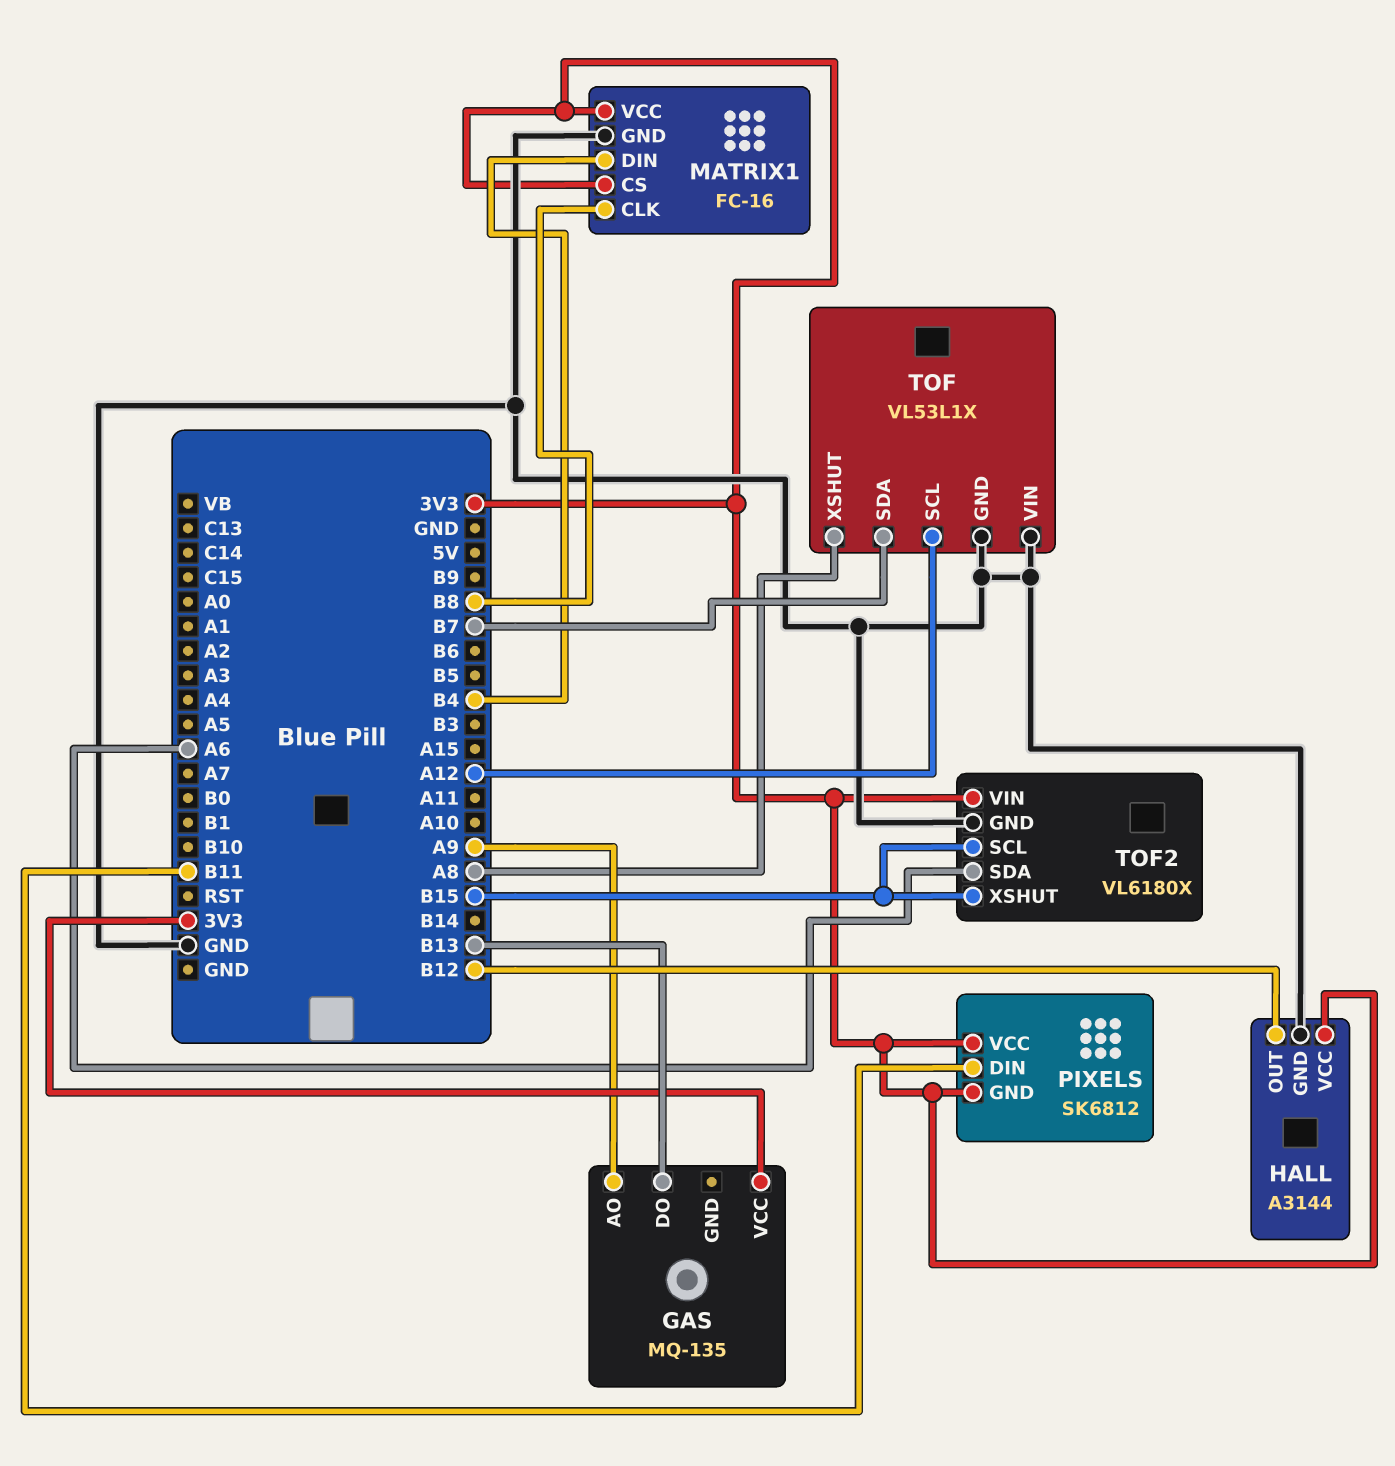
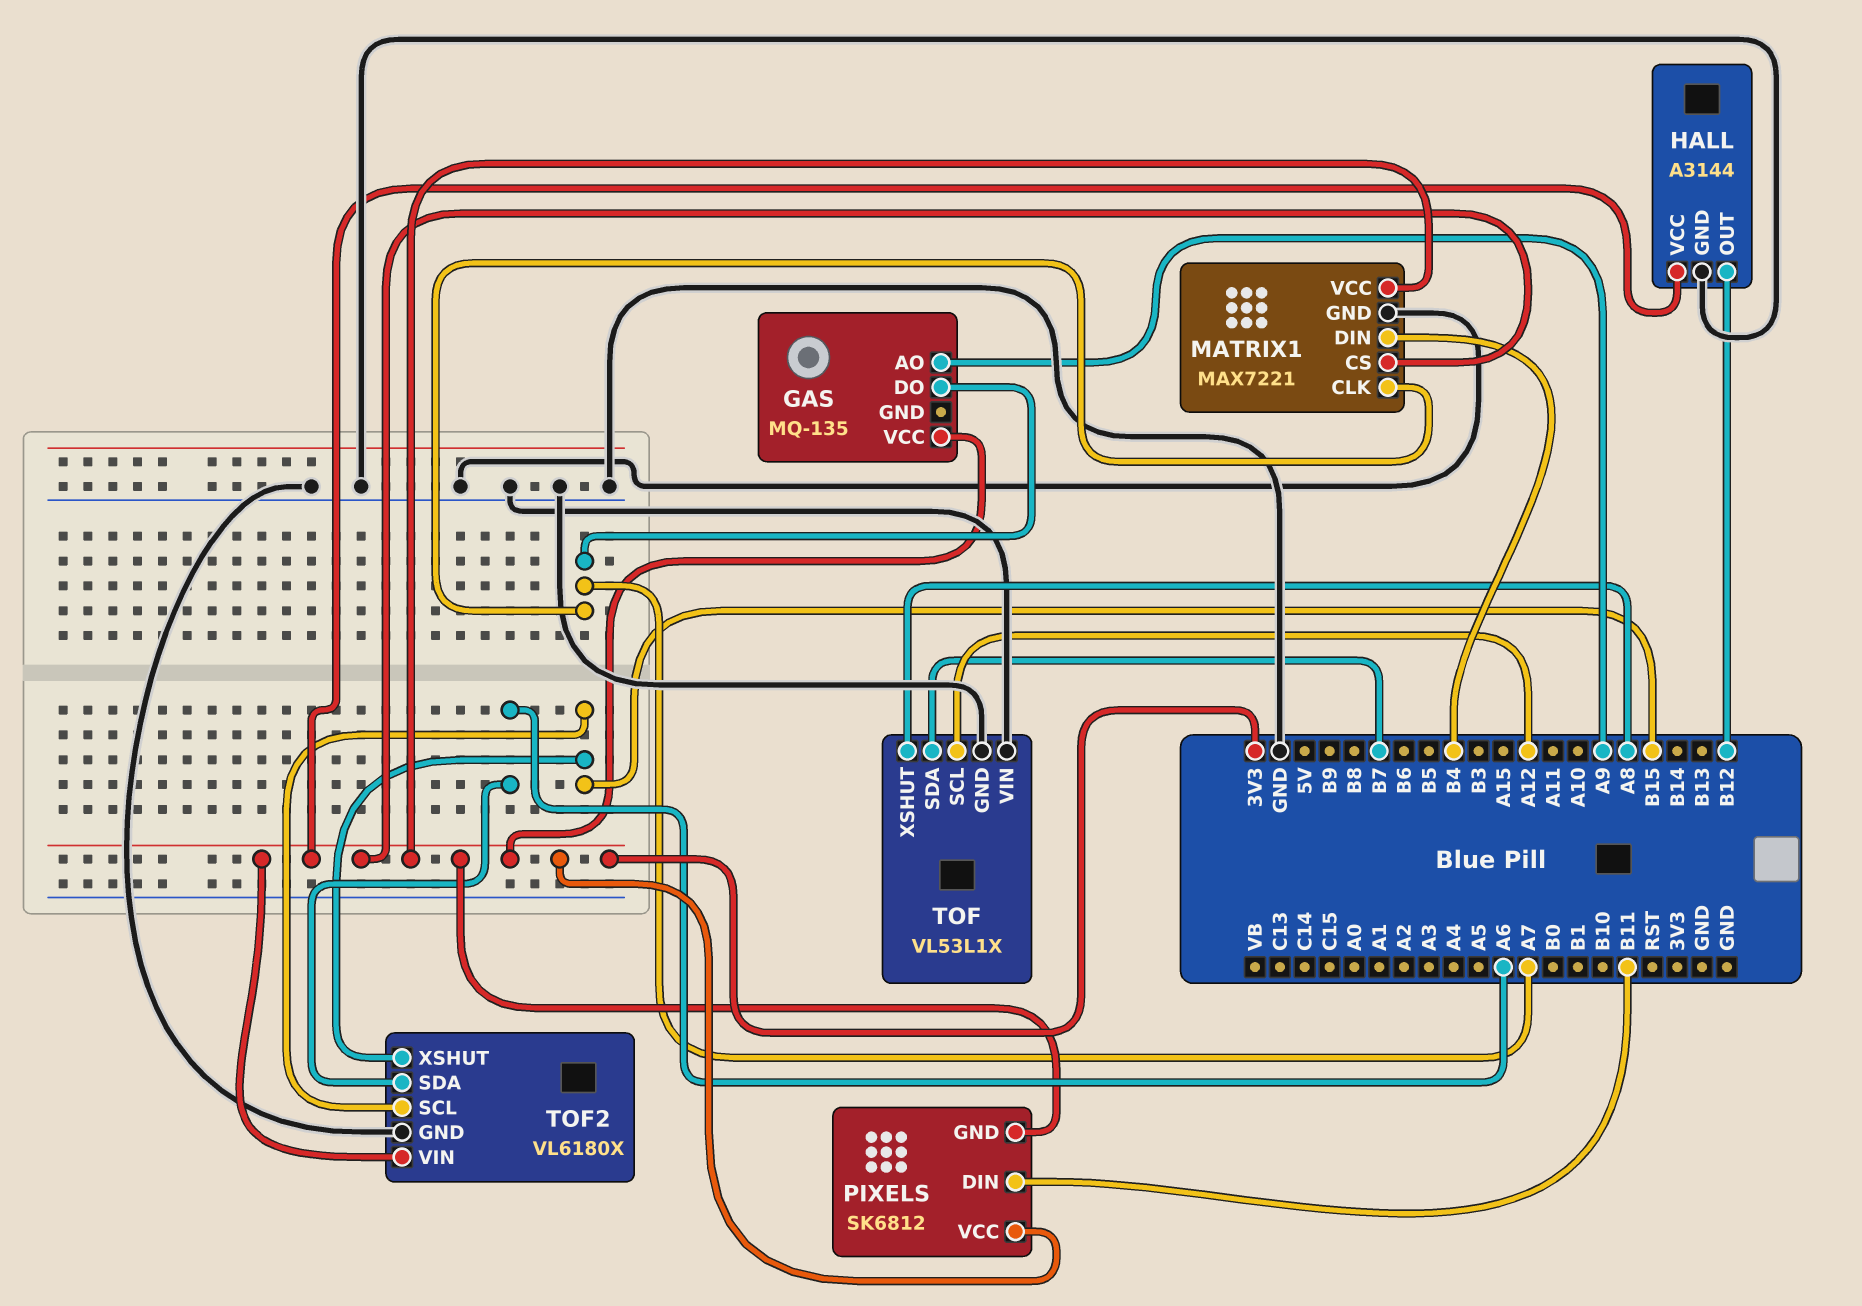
GAS pin DO: B13 -> A7
MATRIX1: FC-16 -> MAX7221
MATRIX1 pin CLK: B8 -> A7

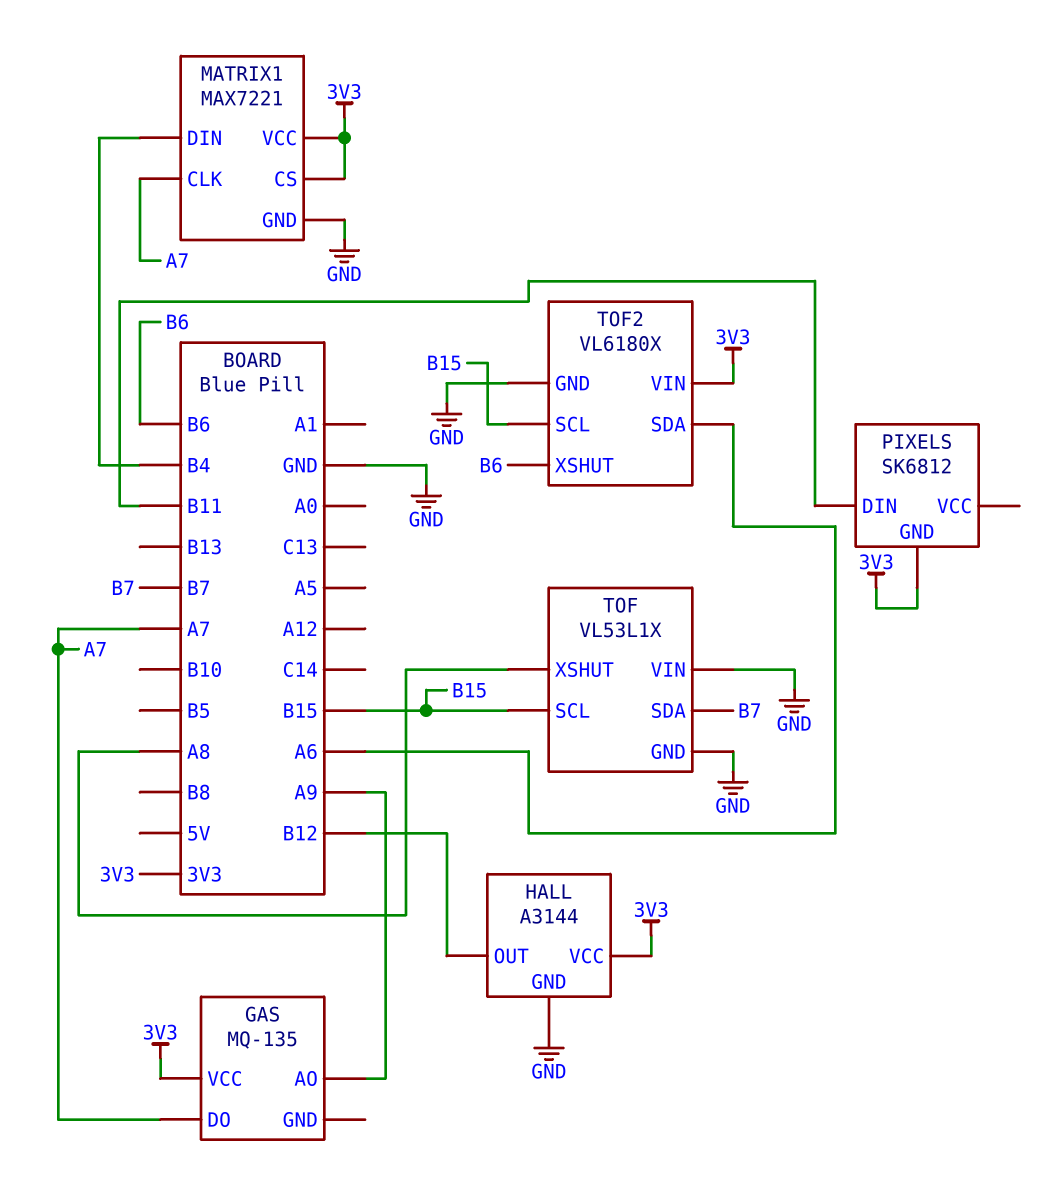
PIXELS pin VCC: 3V3 -> none
TOF pin SCL: A12 -> B15
TOF2 pin XSHUT: B15 -> B6

